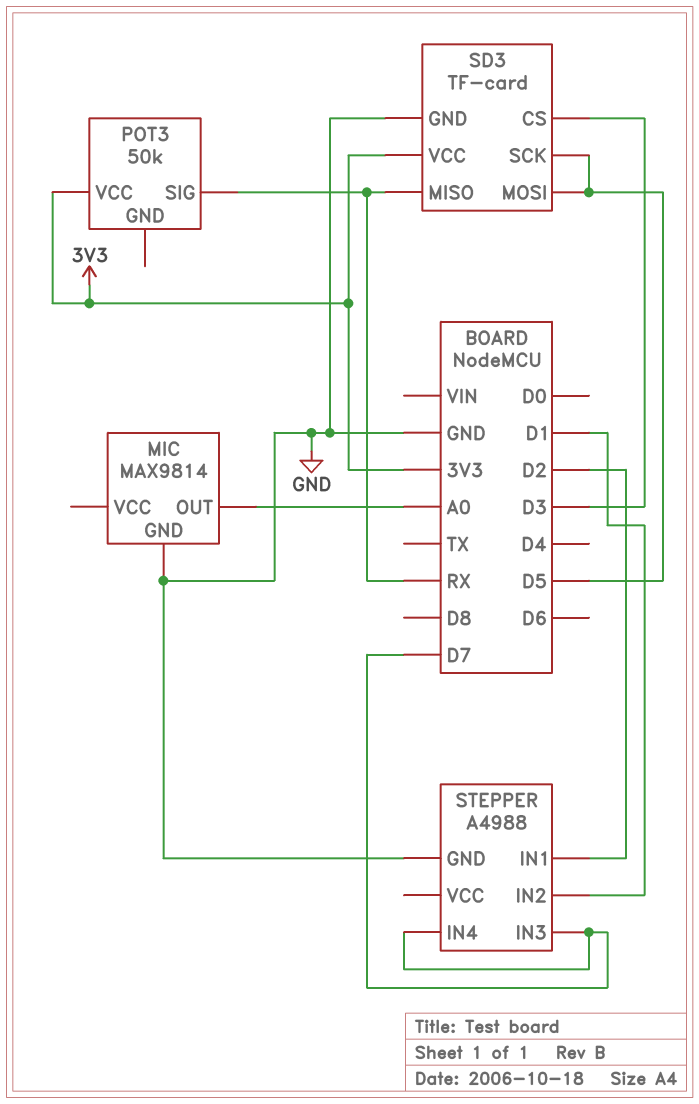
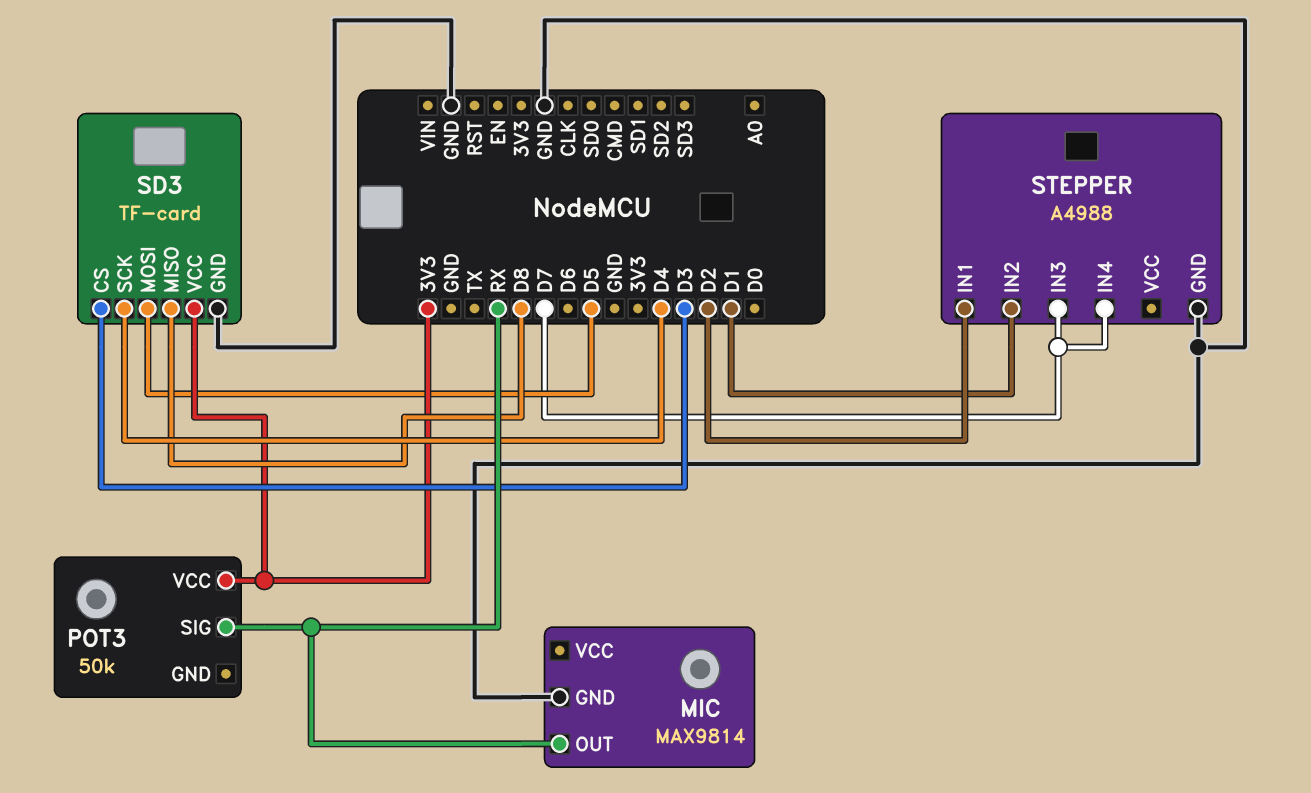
MIC pin OUT: A0 -> RX
SD3 pin MISO: RX -> D8
SD3 pin SCK: D5 -> D4

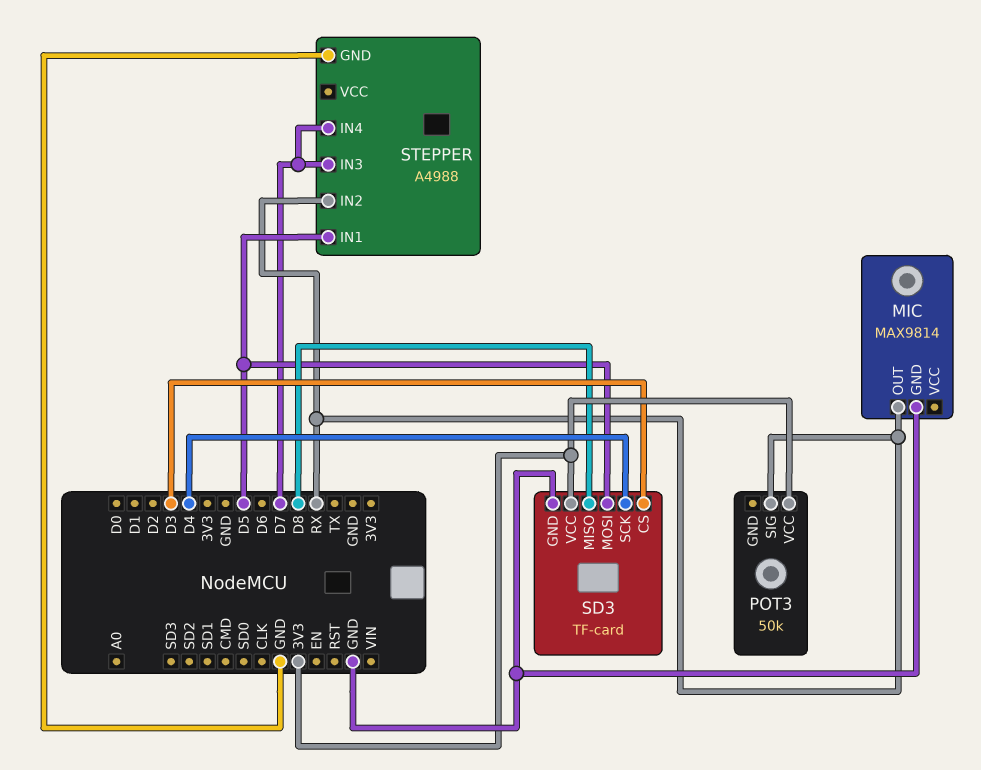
STEPPER pin IN1: D2 -> D5
STEPPER pin IN2: D1 -> RX

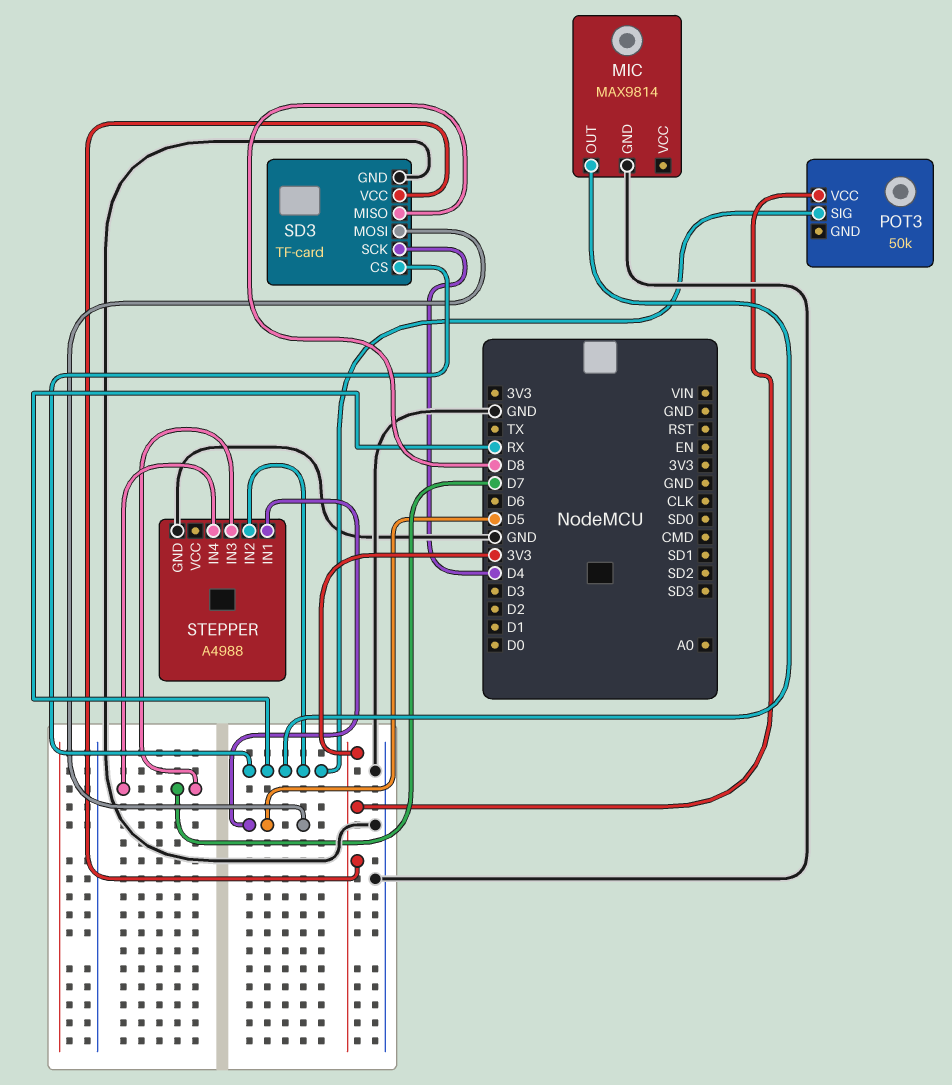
SD3 pin CS: D3 -> RX

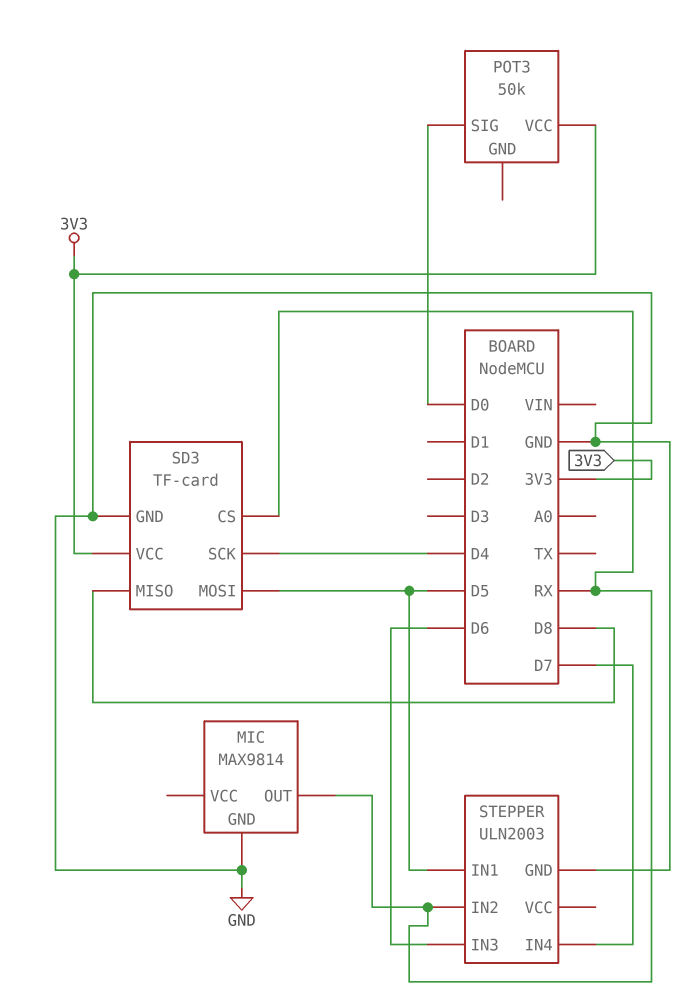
POT3 pin SIG: RX -> D0
STEPPER: A4988 -> ULN2003
STEPPER pin IN3: D7 -> D6

